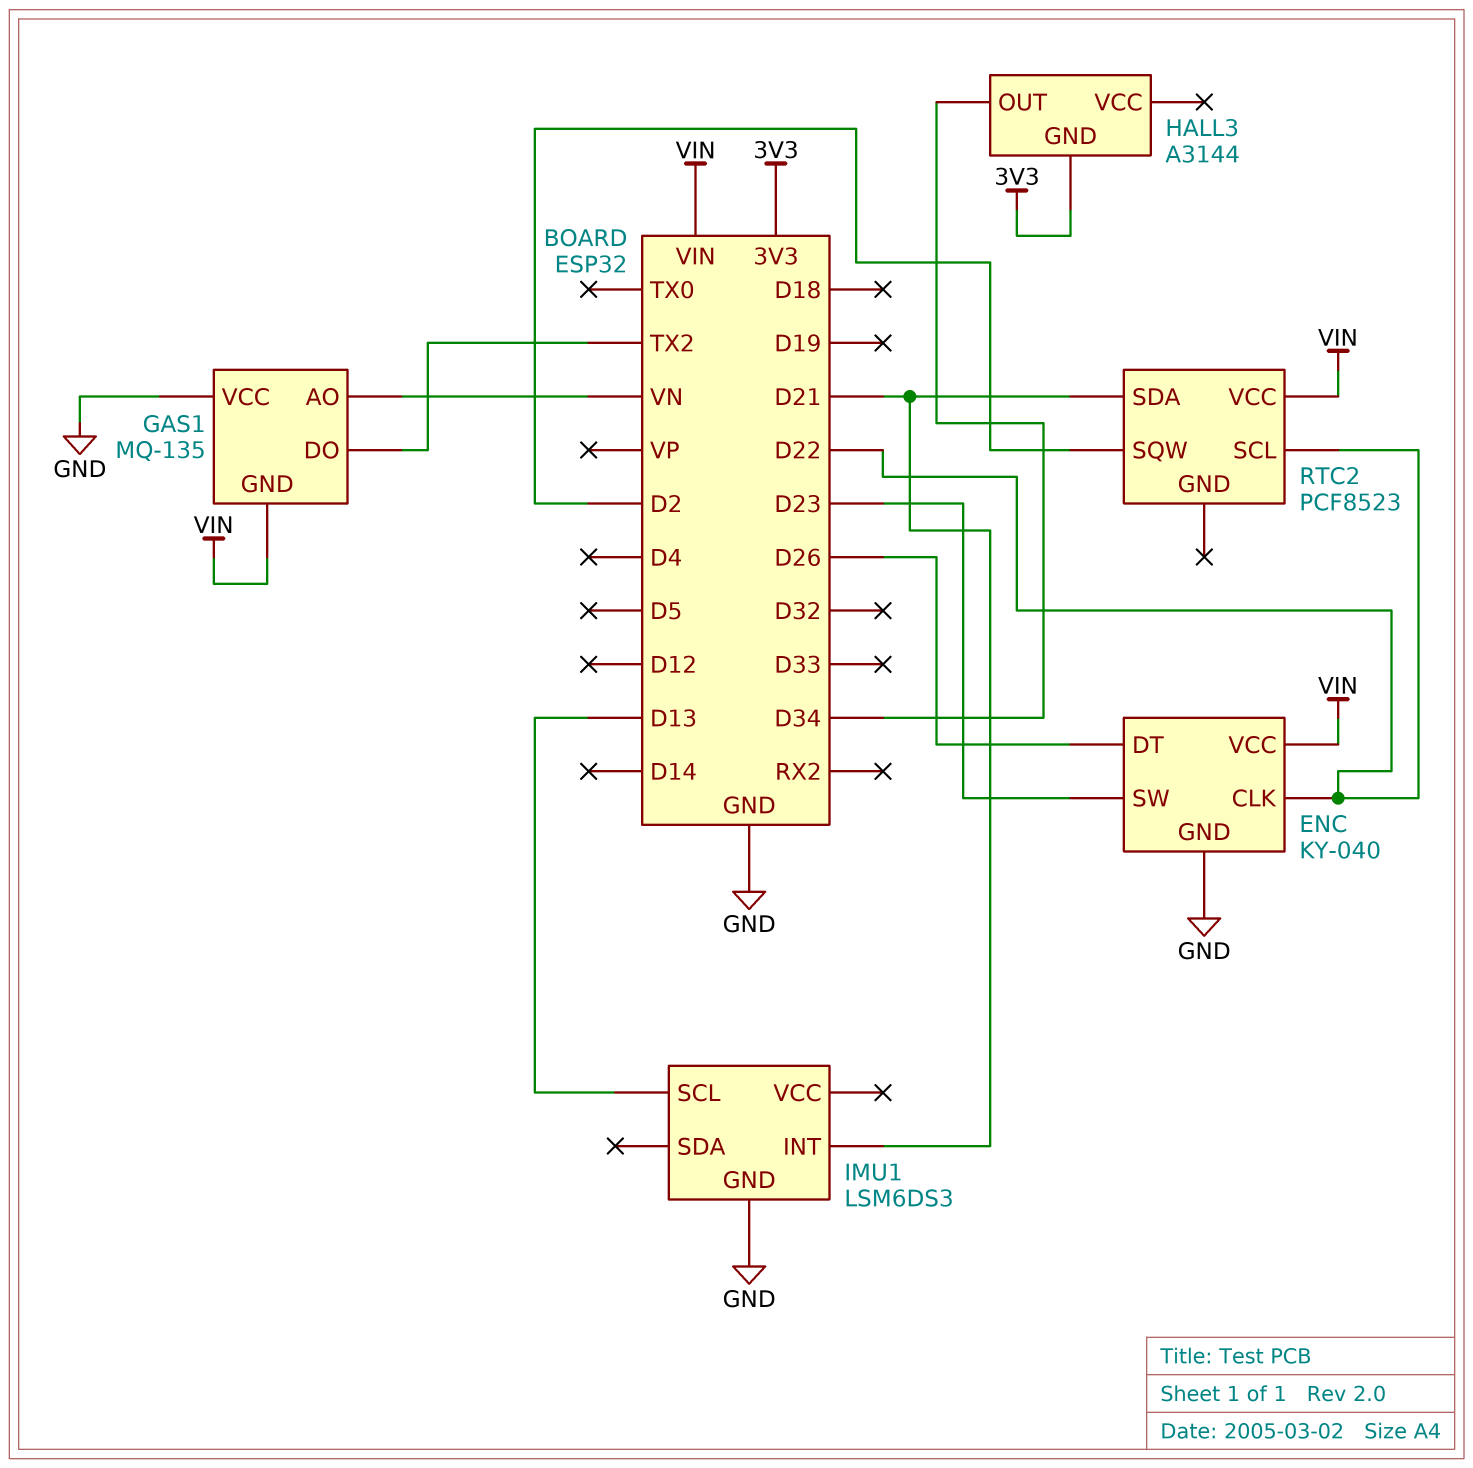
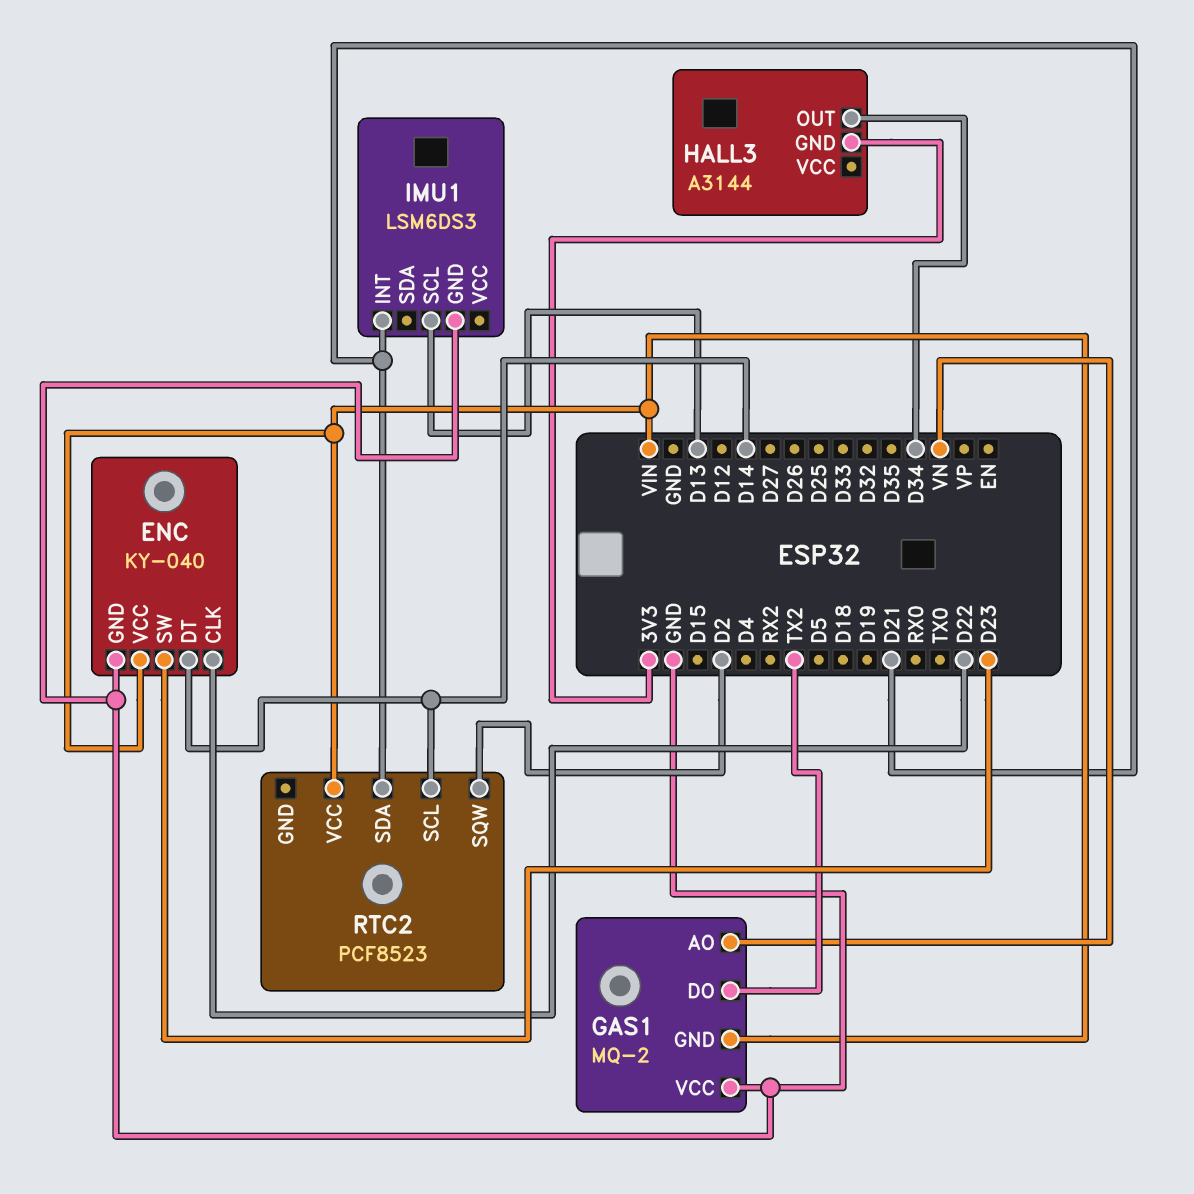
ENC pin DT: D26 -> D14
GAS1: MQ-135 -> MQ-2
RTC2 pin SCL: D22 -> D14

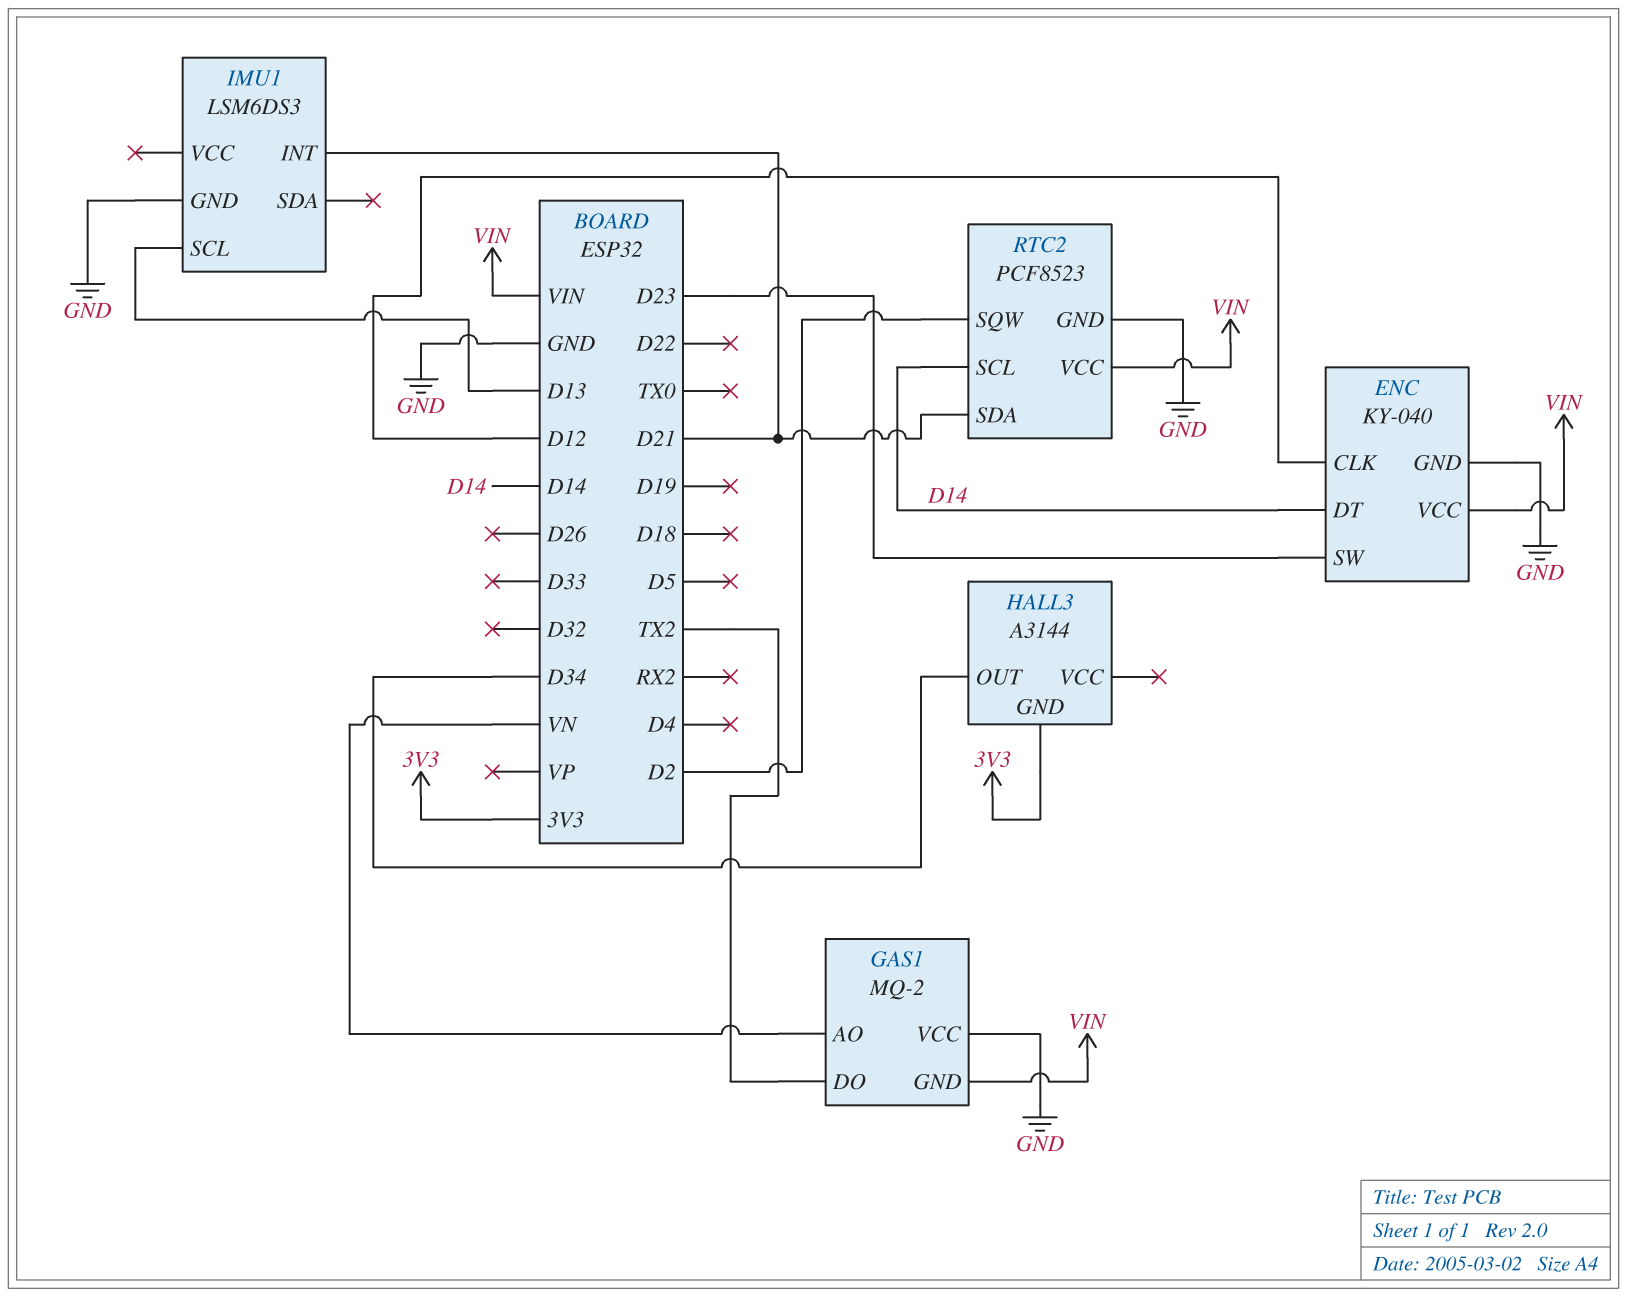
ENC pin CLK: D22 -> D12
RTC2 pin GND: none -> GND

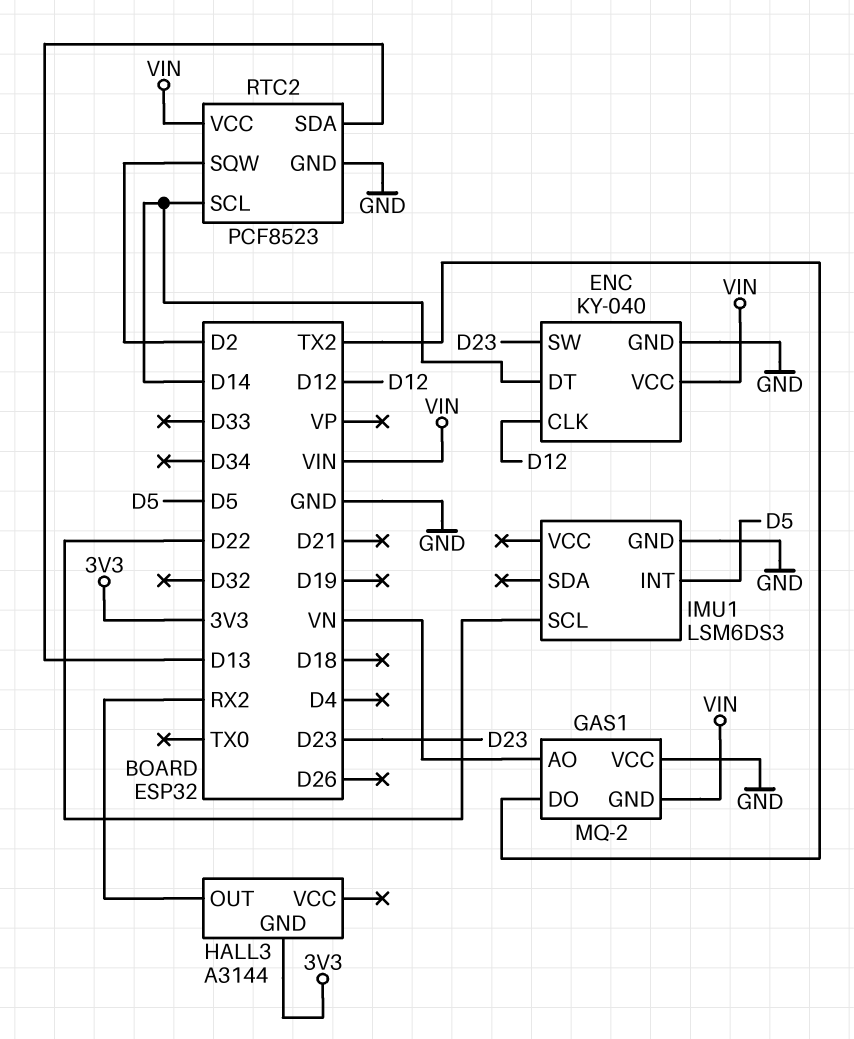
HALL3 pin OUT: D34 -> RX2
IMU1 pin INT: D21 -> D5
IMU1 pin SCL: D13 -> D22
RTC2 pin SDA: D21 -> D13

